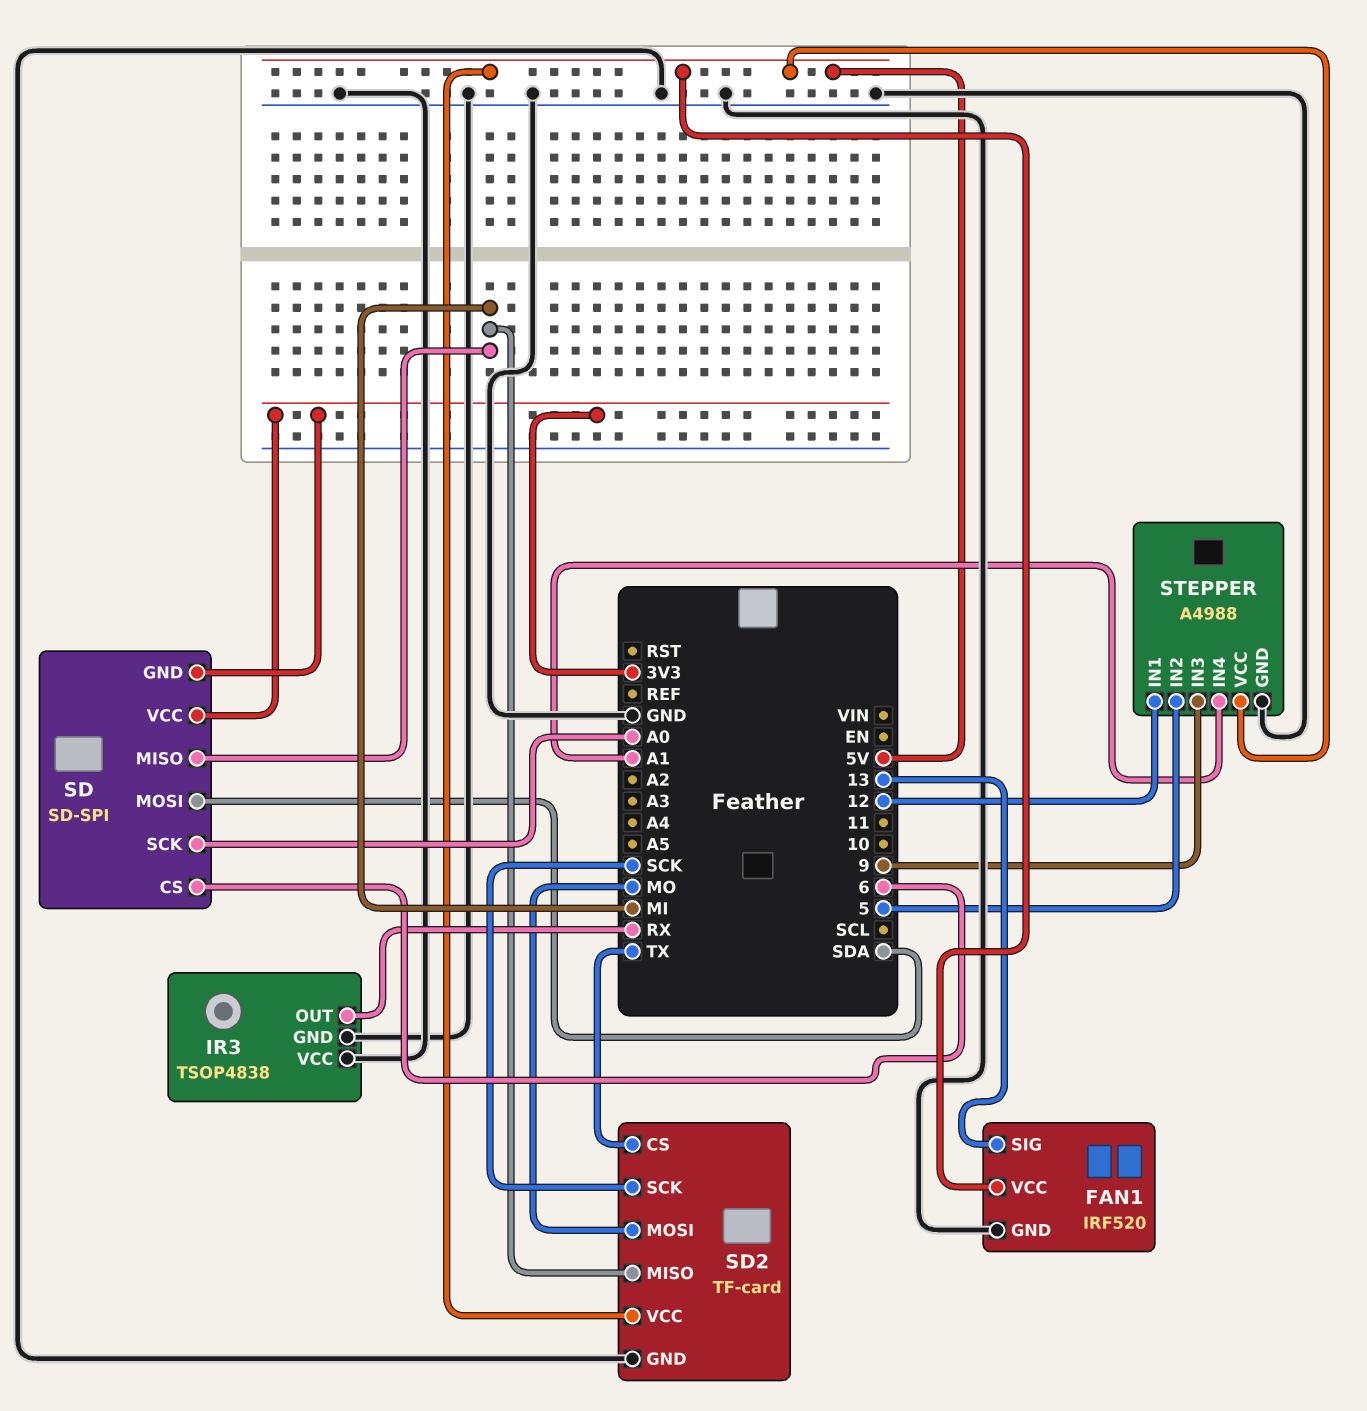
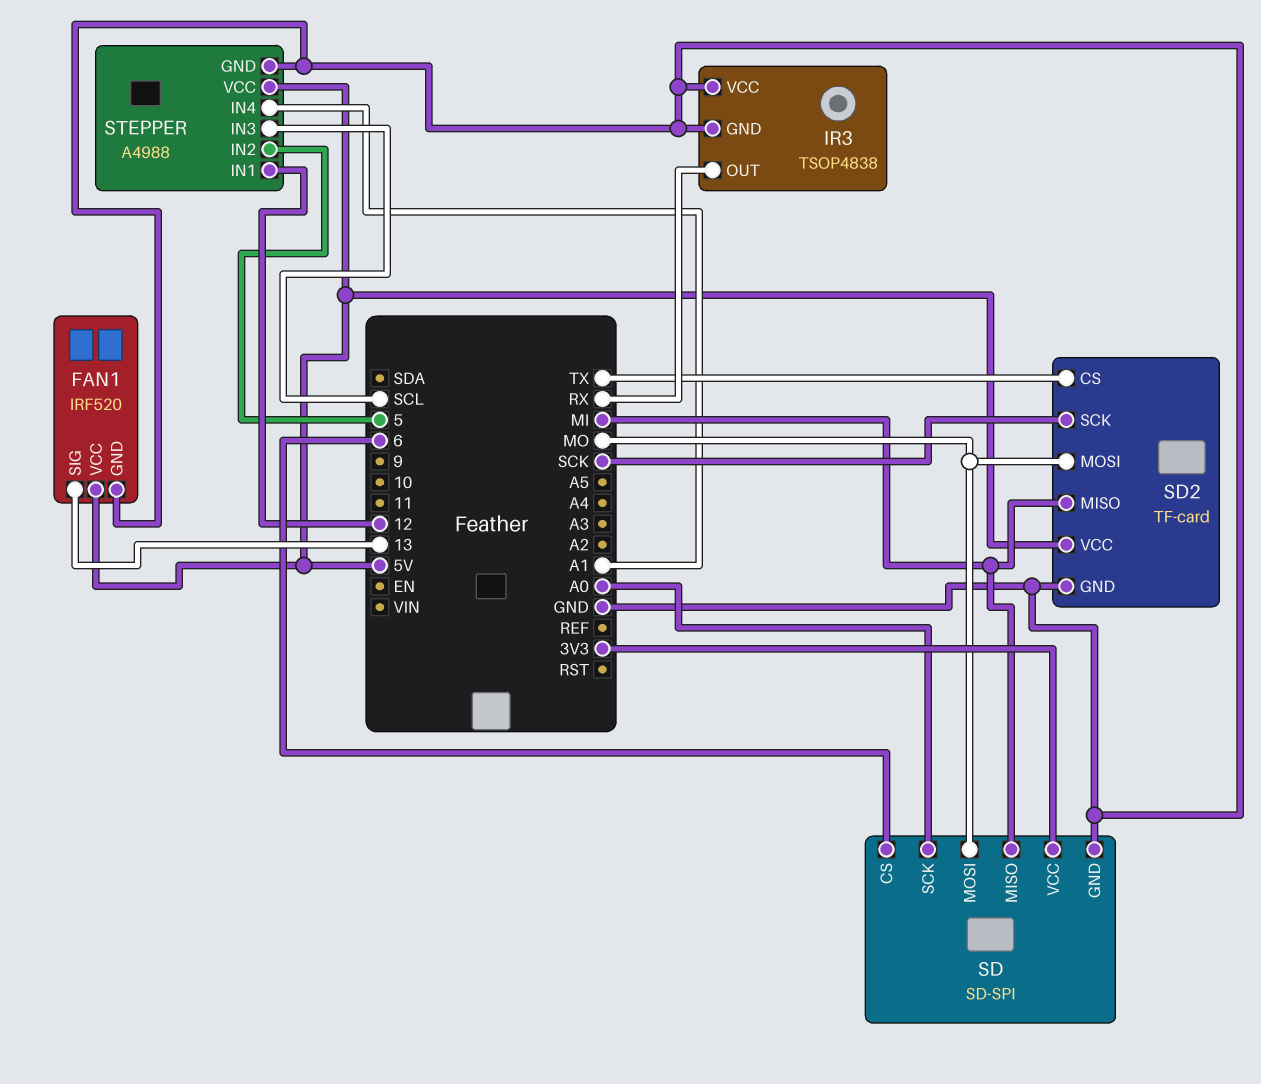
SD pin GND: 3V3 -> GND
SD pin MOSI: SDA -> MO
STEPPER pin IN3: 9 -> SCL

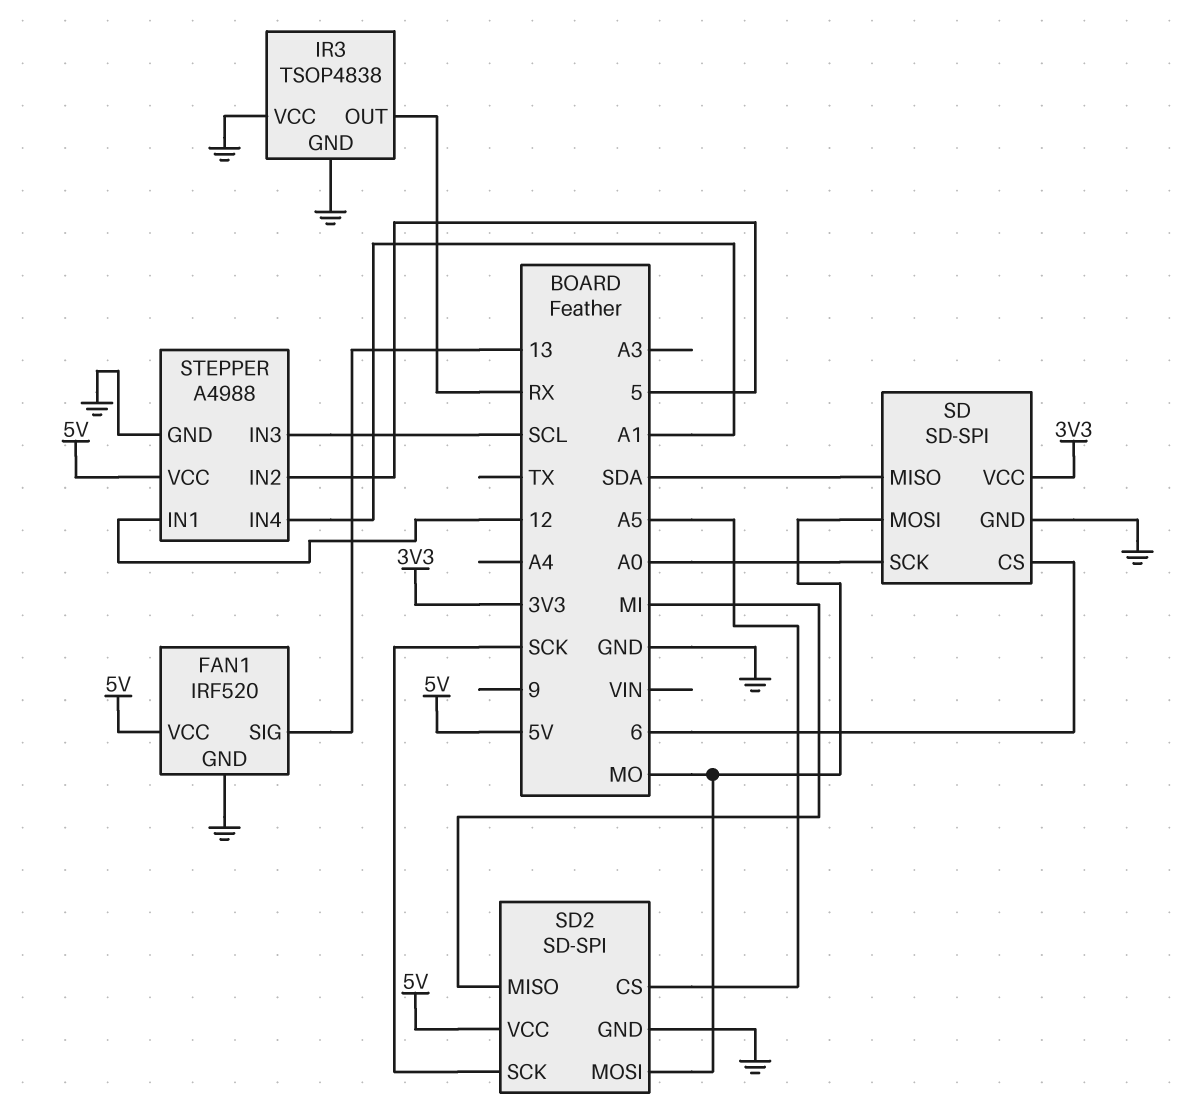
SD pin MISO: MI -> SDA
SD2: TF-card -> SD-SPI
SD2 pin CS: TX -> A5

